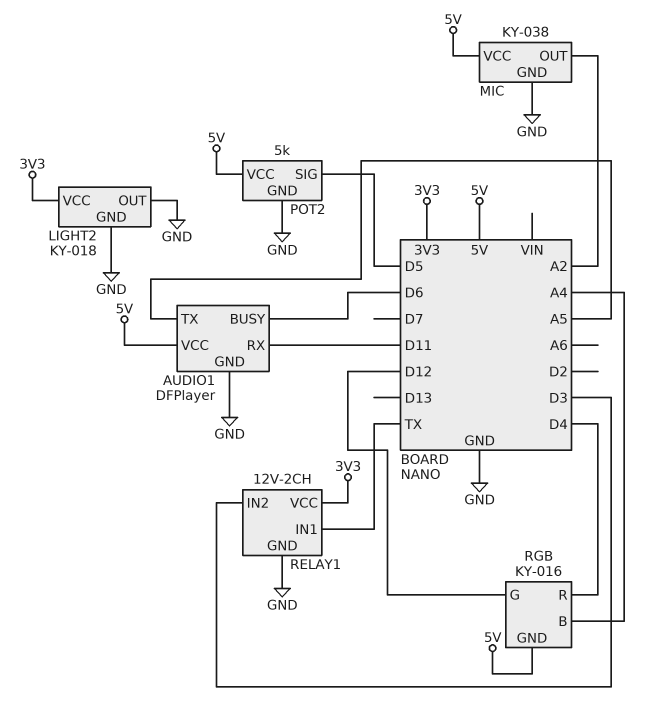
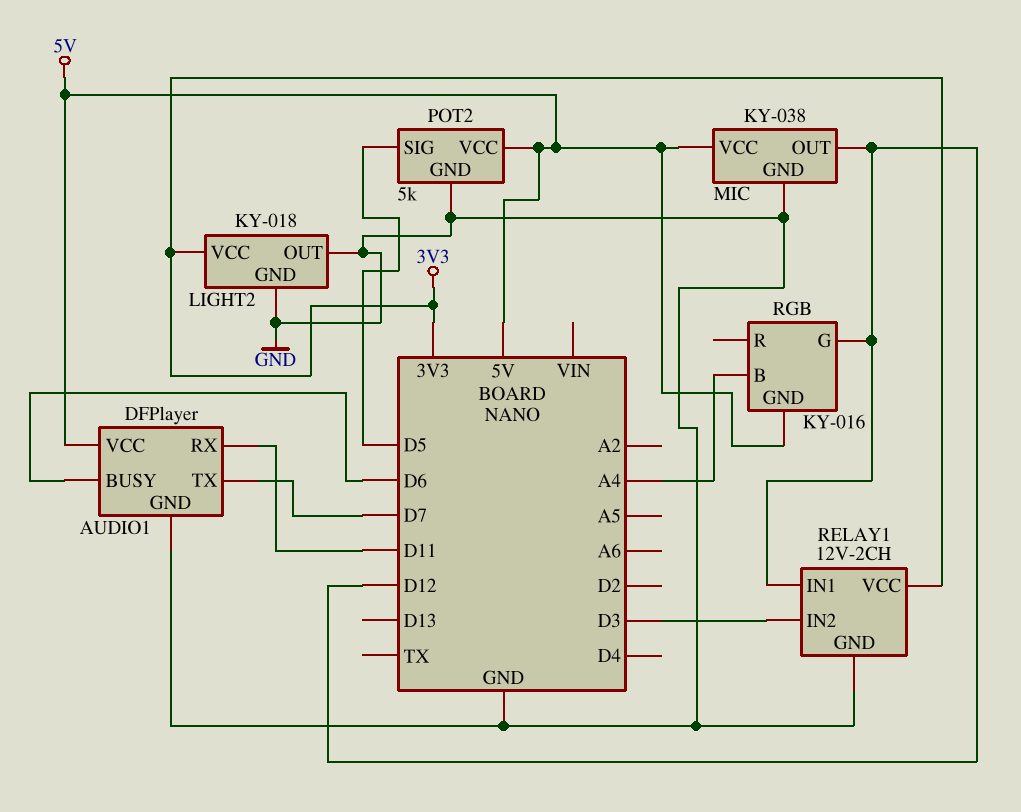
AUDIO1 pin TX: A5 -> D7
MIC pin OUT: A2 -> D12
RELAY1 pin IN1: TX -> D12
RGB pin R: D4 -> none

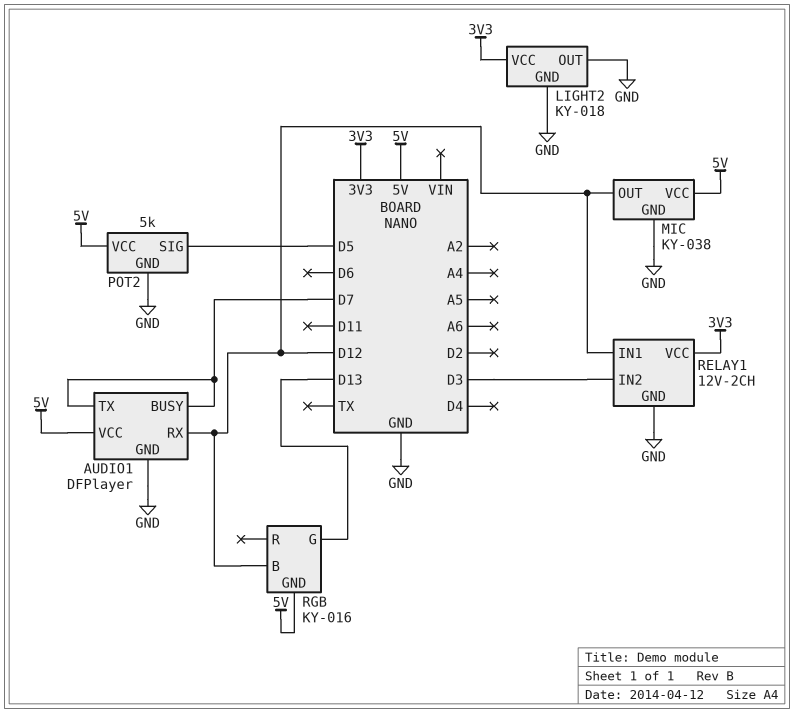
AUDIO1 pin BUSY: D6 -> D7
AUDIO1 pin RX: D11 -> D12
RGB pin B: A4 -> D12
RGB pin G: D12 -> D13

